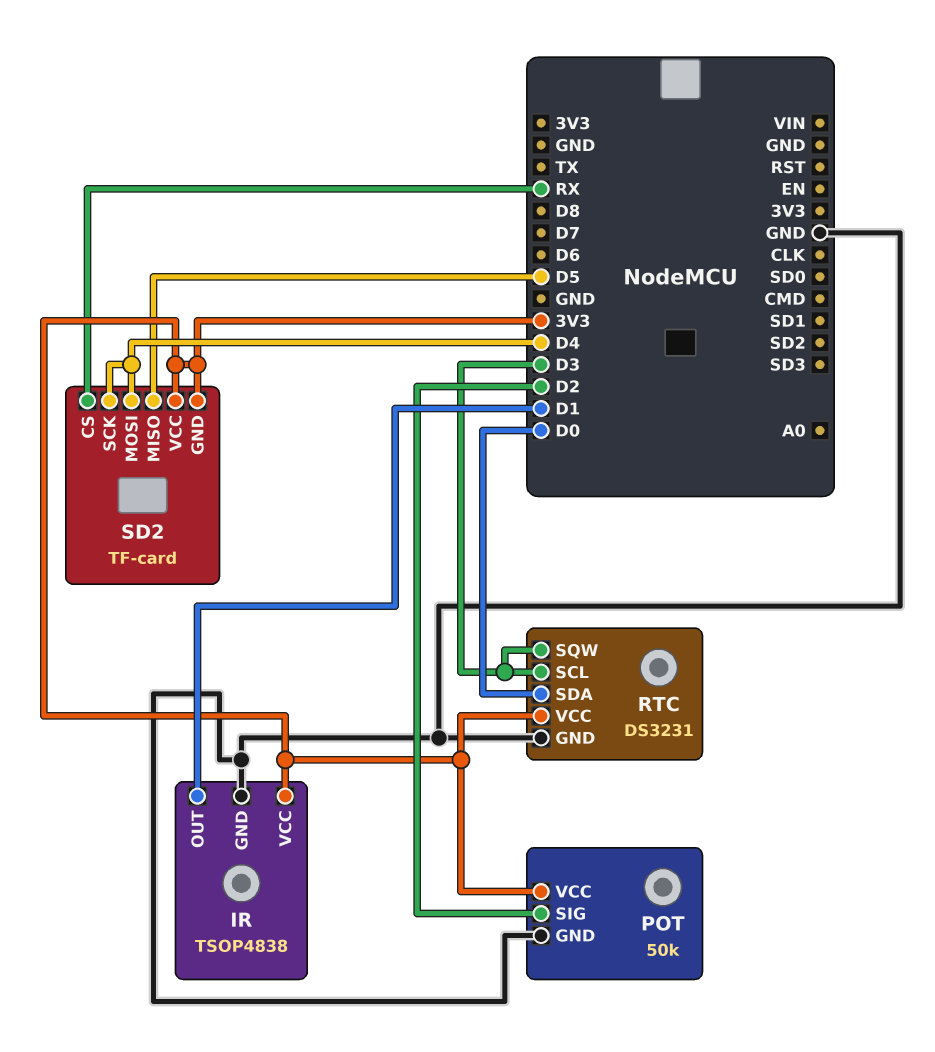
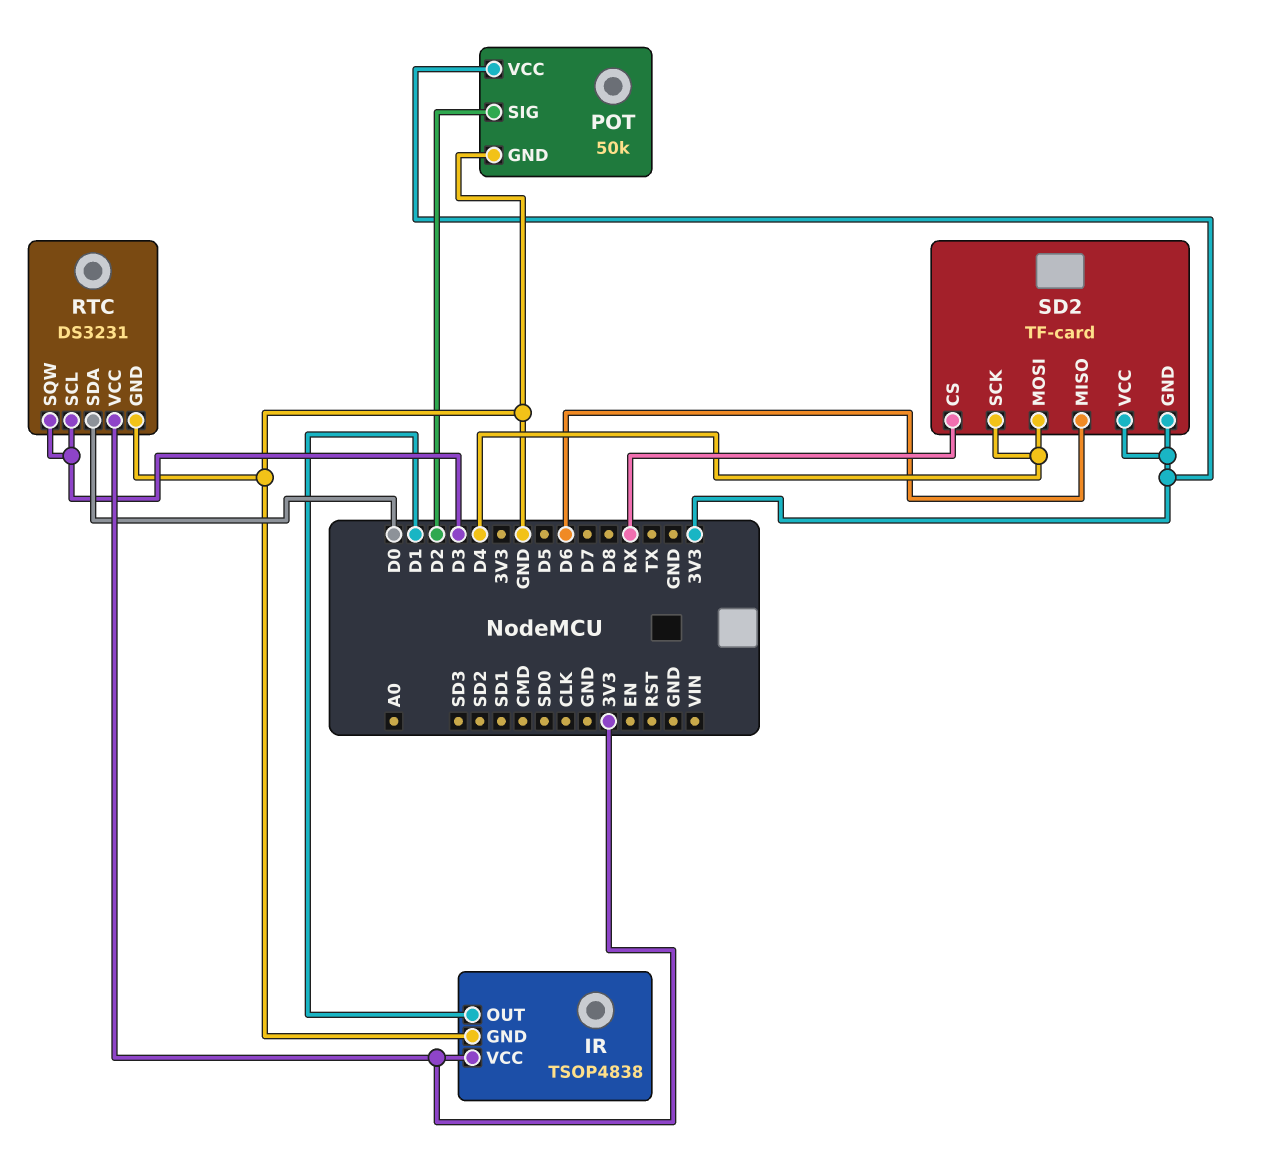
SD2 pin MISO: D5 -> D6

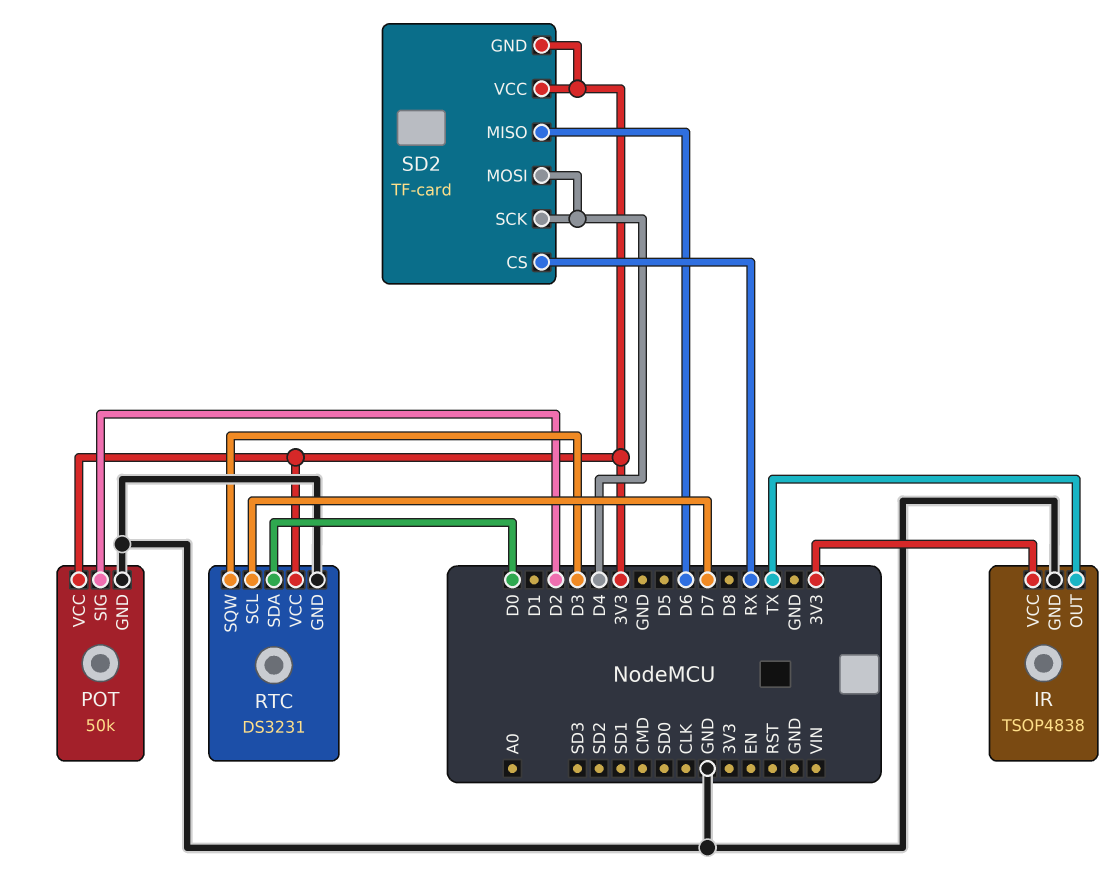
IR pin OUT: D1 -> TX
RTC pin SCL: D3 -> D7

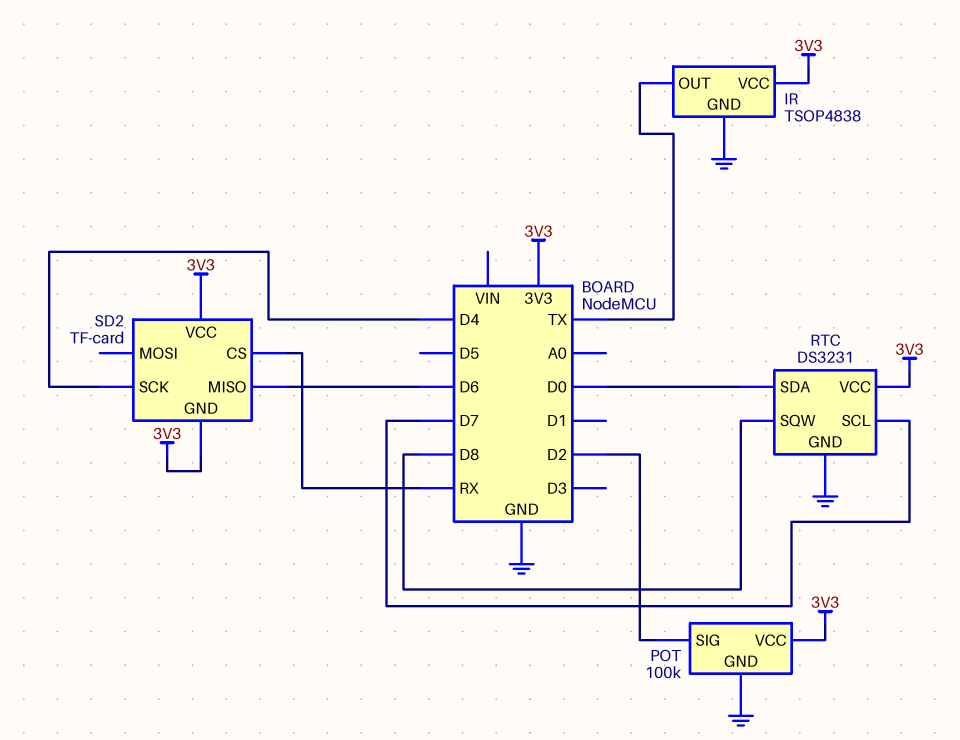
POT: 50k -> 100k
RTC pin SQW: D3 -> D8
SD2 pin MOSI: D4 -> none

